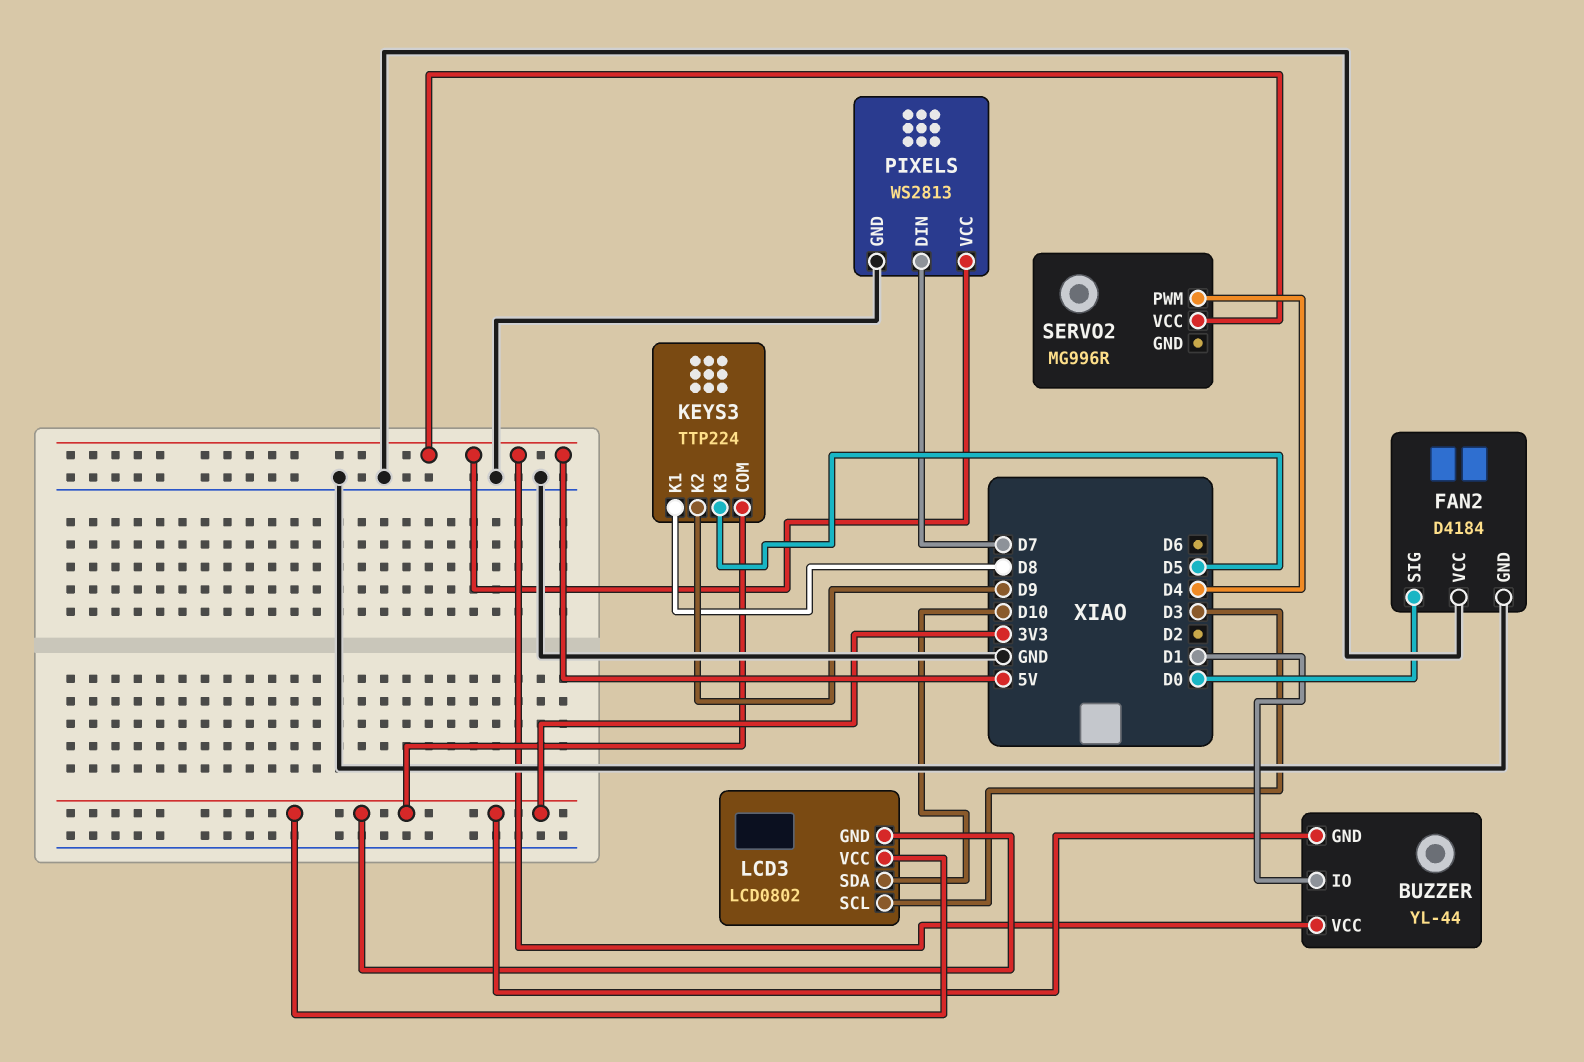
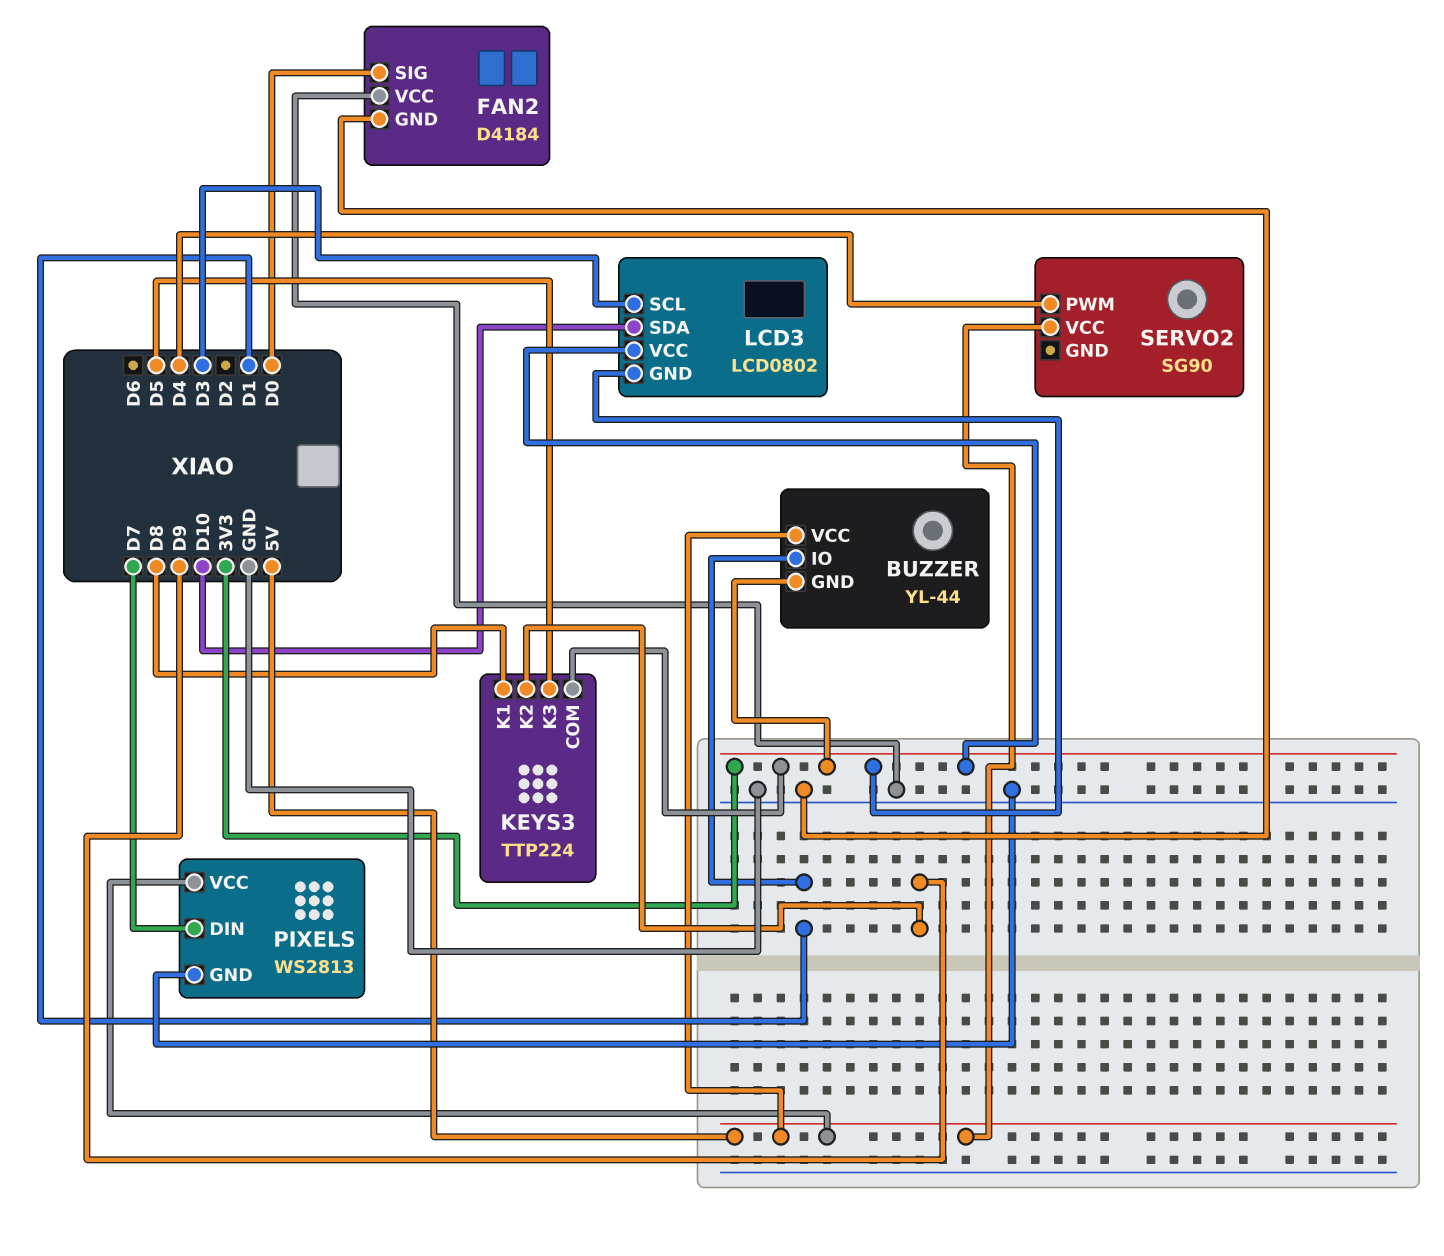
SERVO2: MG996R -> SG90

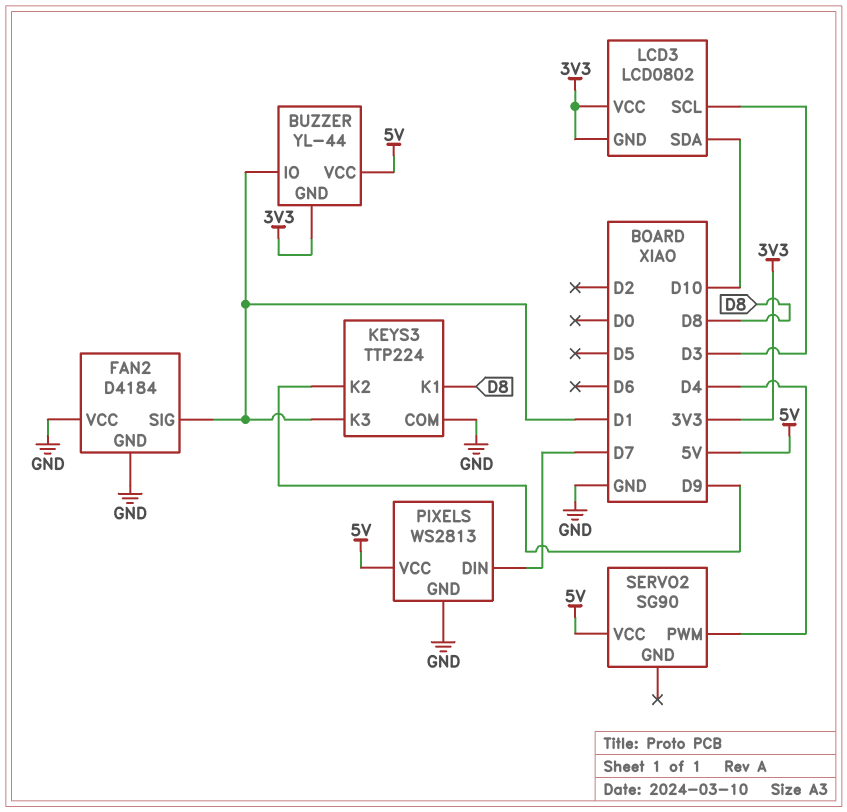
FAN2 pin SIG: D0 -> D1
KEYS3 pin COM: 3V3 -> GND
KEYS3 pin K3: D5 -> D1

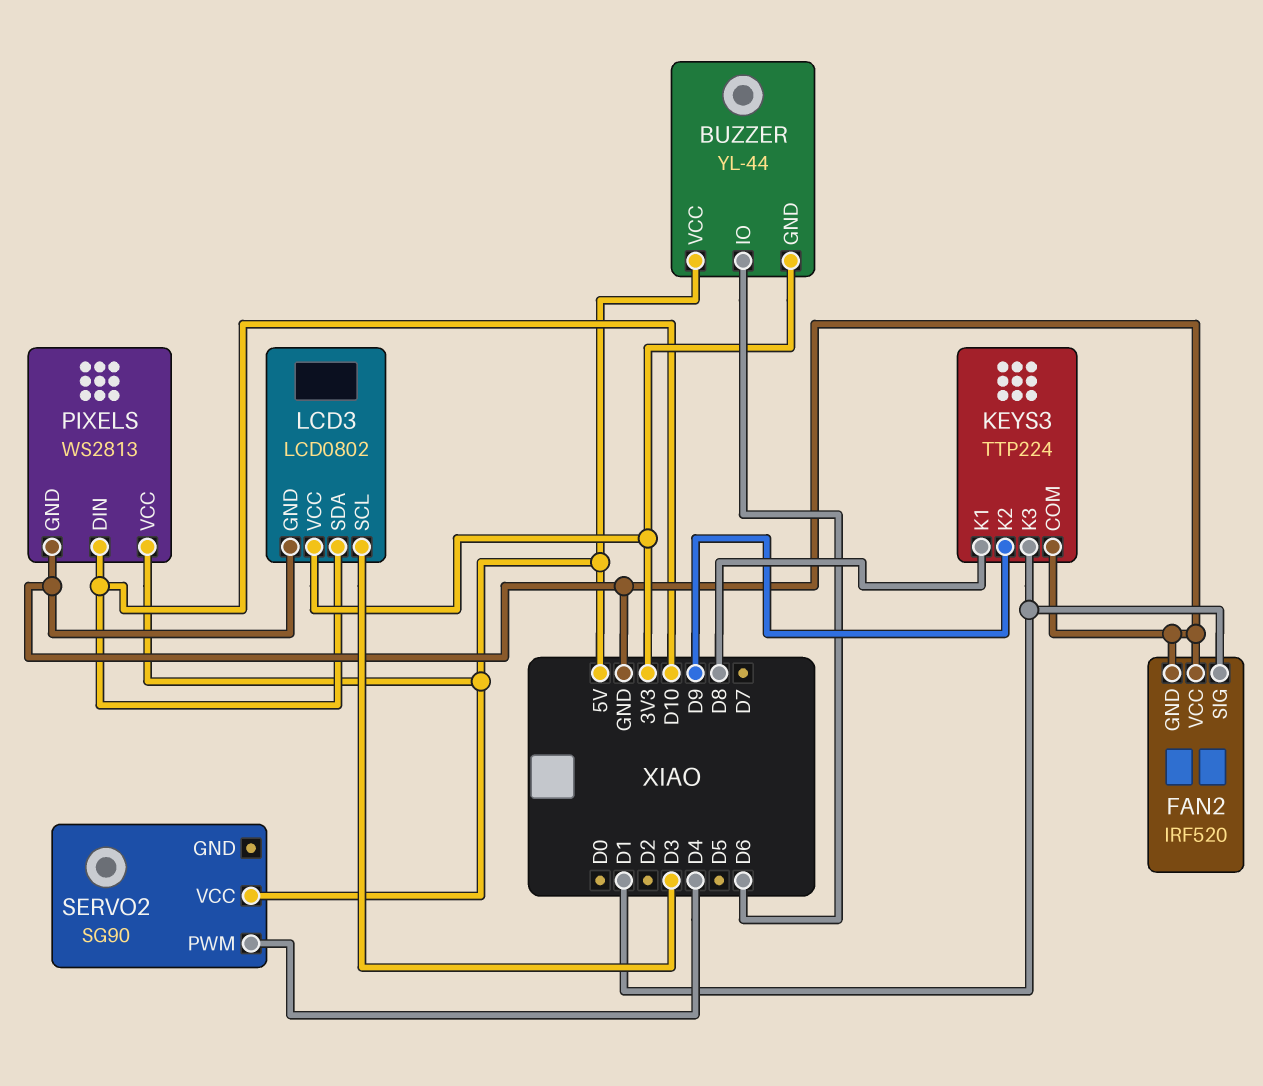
BUZZER pin IO: D1 -> D6
FAN2: D4184 -> IRF520
LCD3 pin GND: 3V3 -> GND
PIXELS pin DIN: D7 -> D10

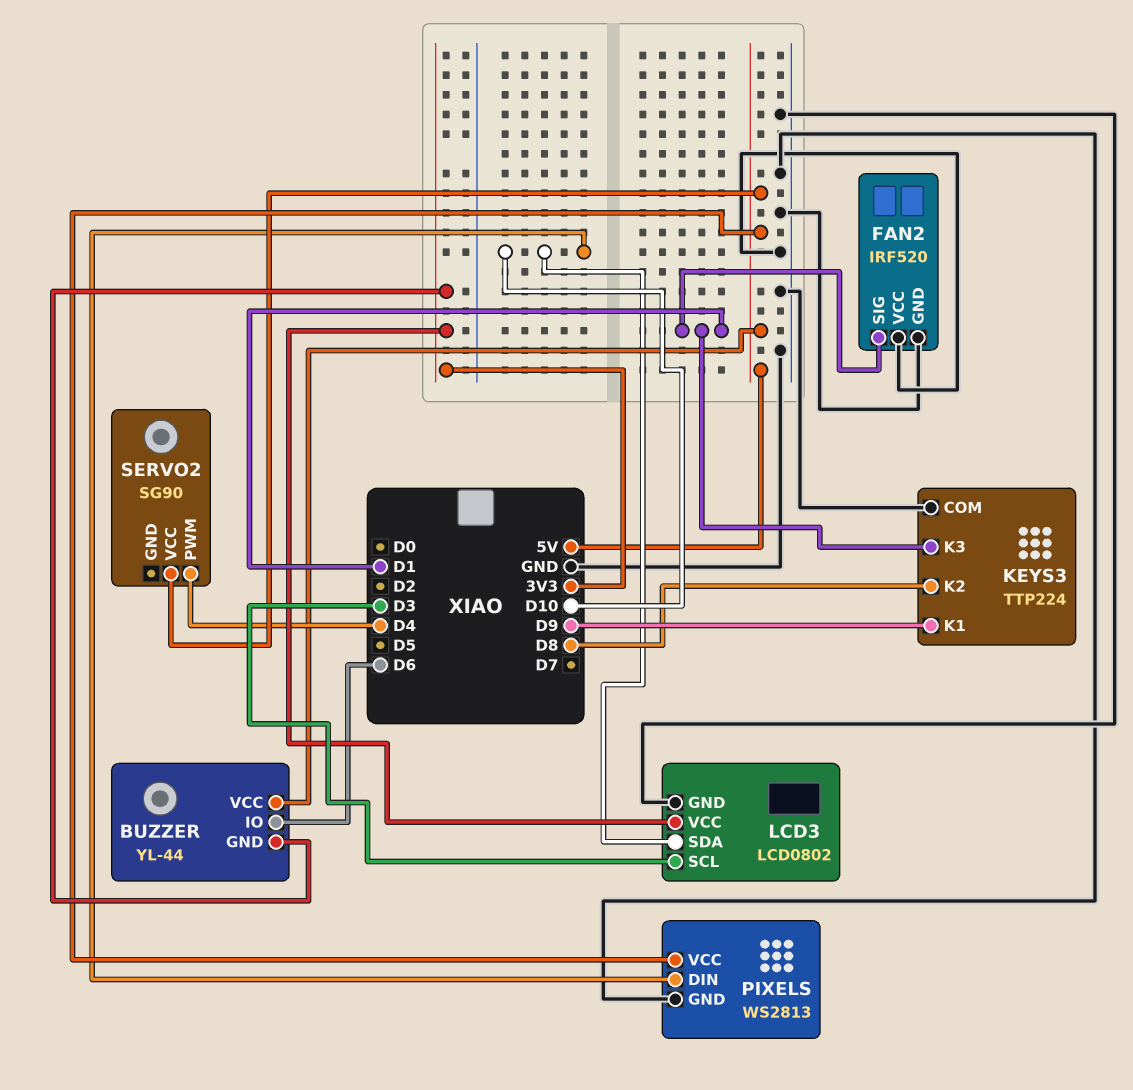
KEYS3 pin K1: D8 -> D9
KEYS3 pin K2: D9 -> D8

